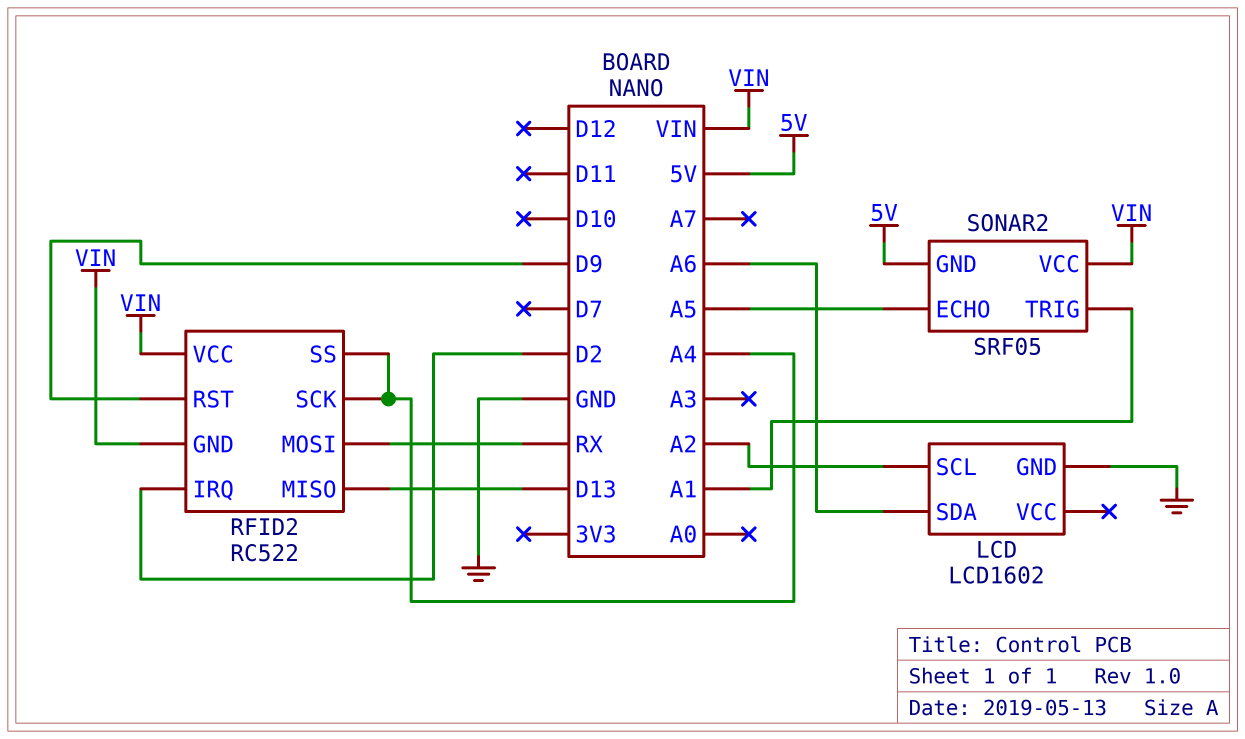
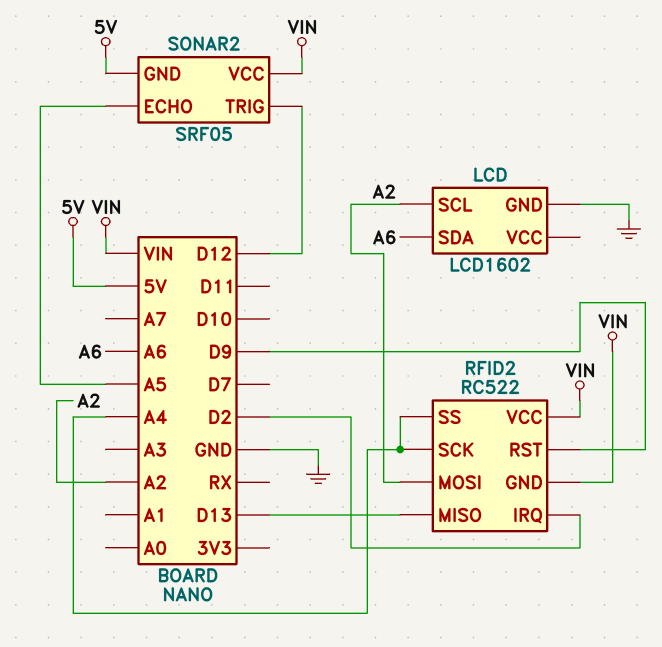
RFID2 pin MOSI: RX -> A2
SONAR2 pin TRIG: A1 -> D12

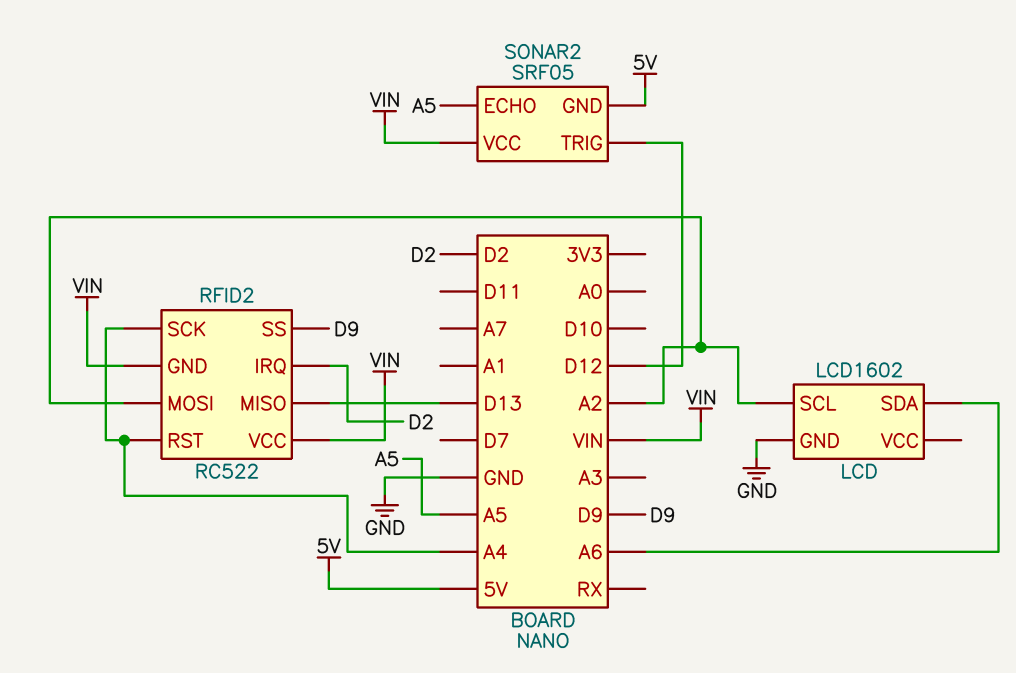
RFID2 pin RST: D9 -> A4
RFID2 pin SS: A4 -> D9

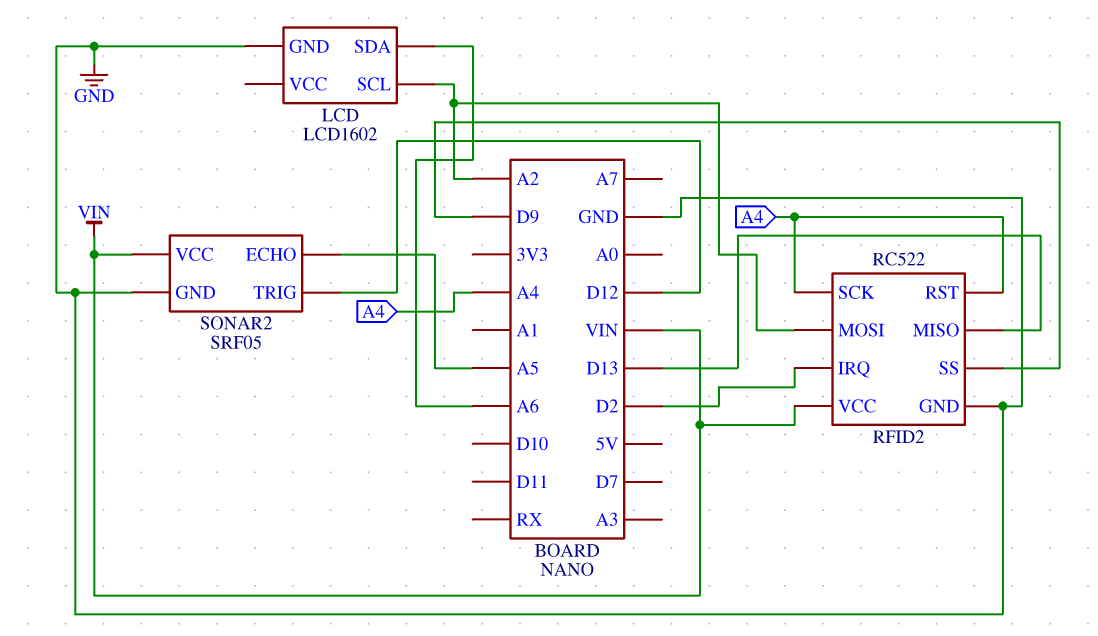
RFID2 pin GND: VIN -> GND
SONAR2 pin GND: 5V -> GND

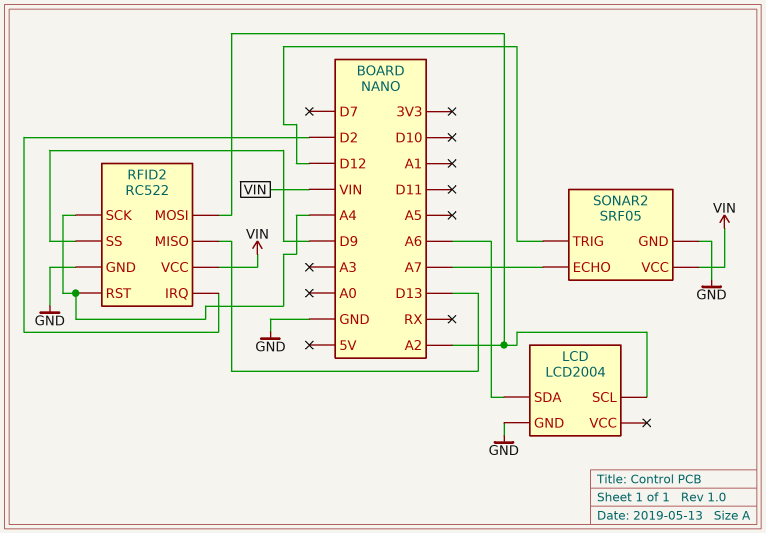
LCD: LCD1602 -> LCD2004
SONAR2 pin ECHO: A5 -> A7

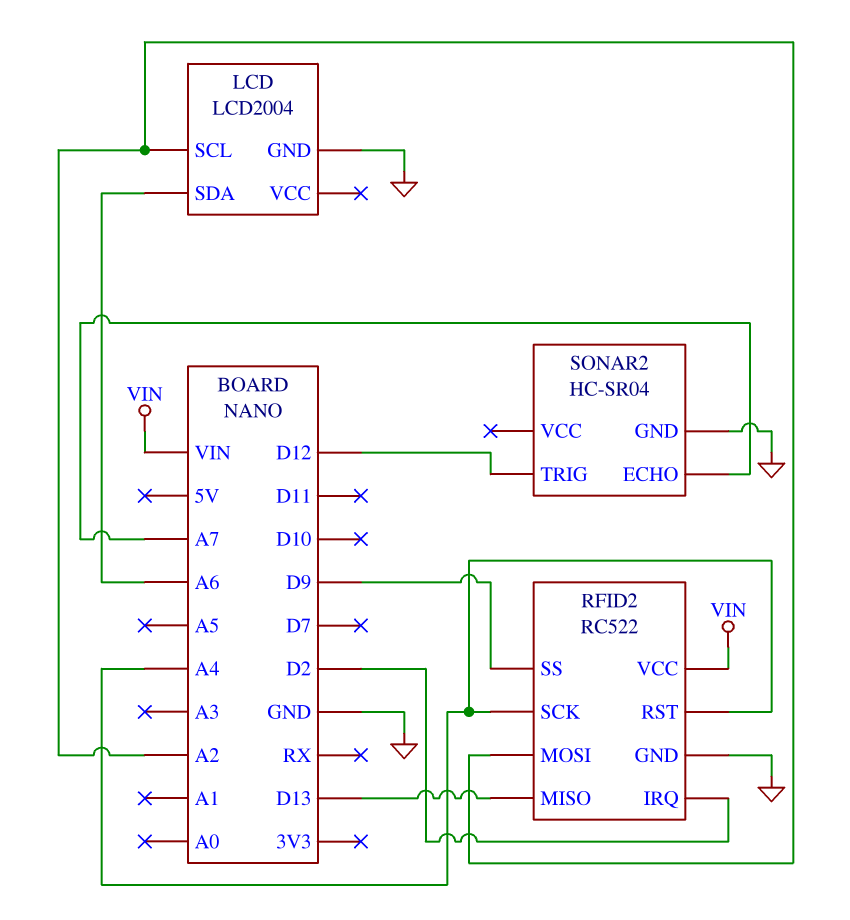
SONAR2: SRF05 -> HC-SR04
SONAR2 pin VCC: VIN -> none

